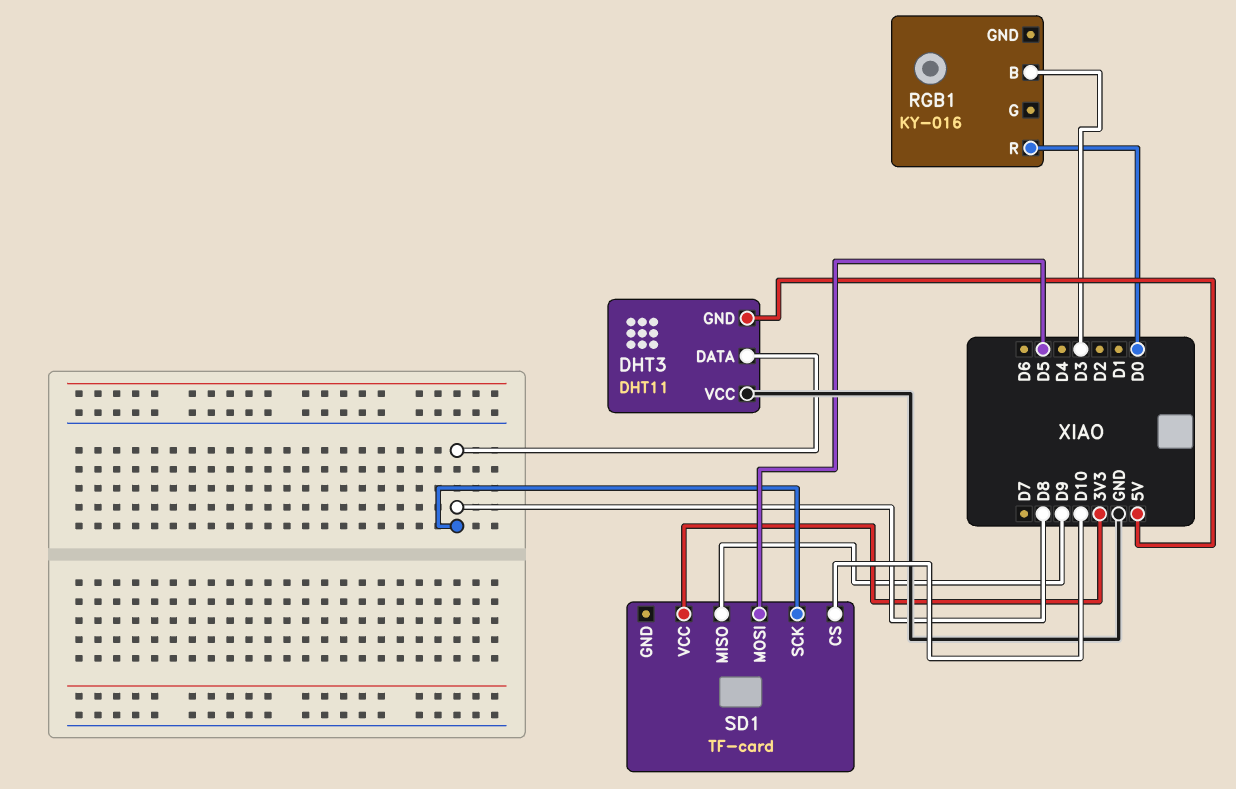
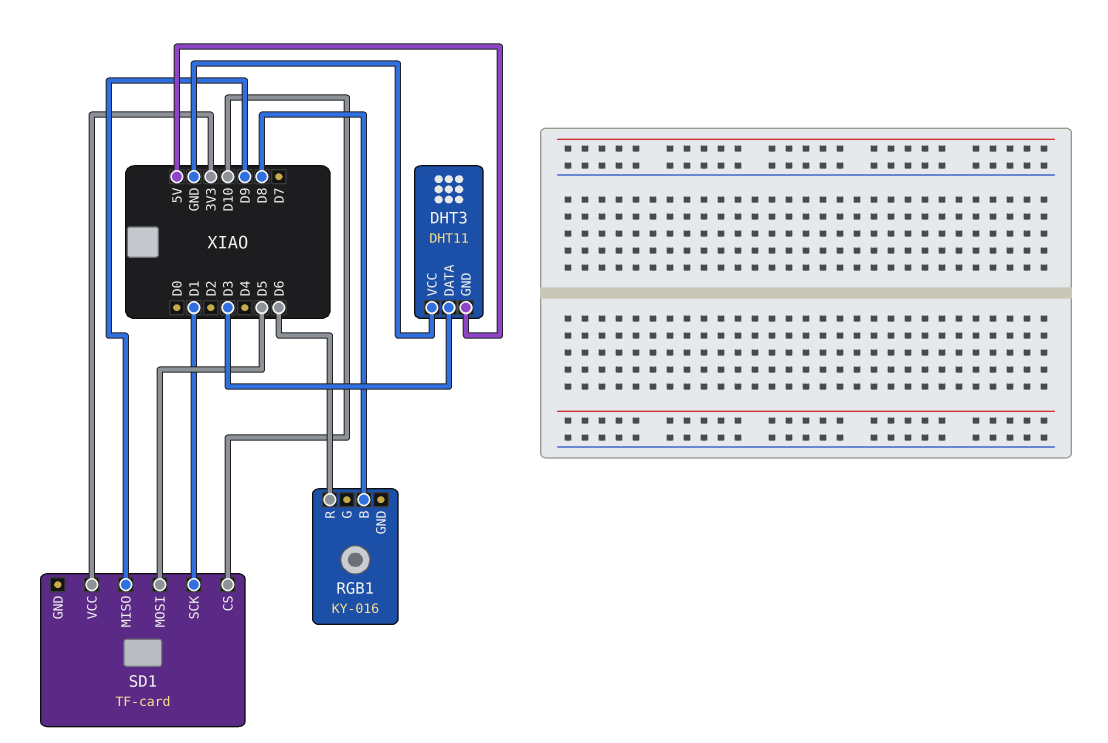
DHT3 pin DATA: D8 -> D3
RGB1 pin B: D3 -> D8
RGB1 pin R: D0 -> D6
SD1 pin SCK: D8 -> D1

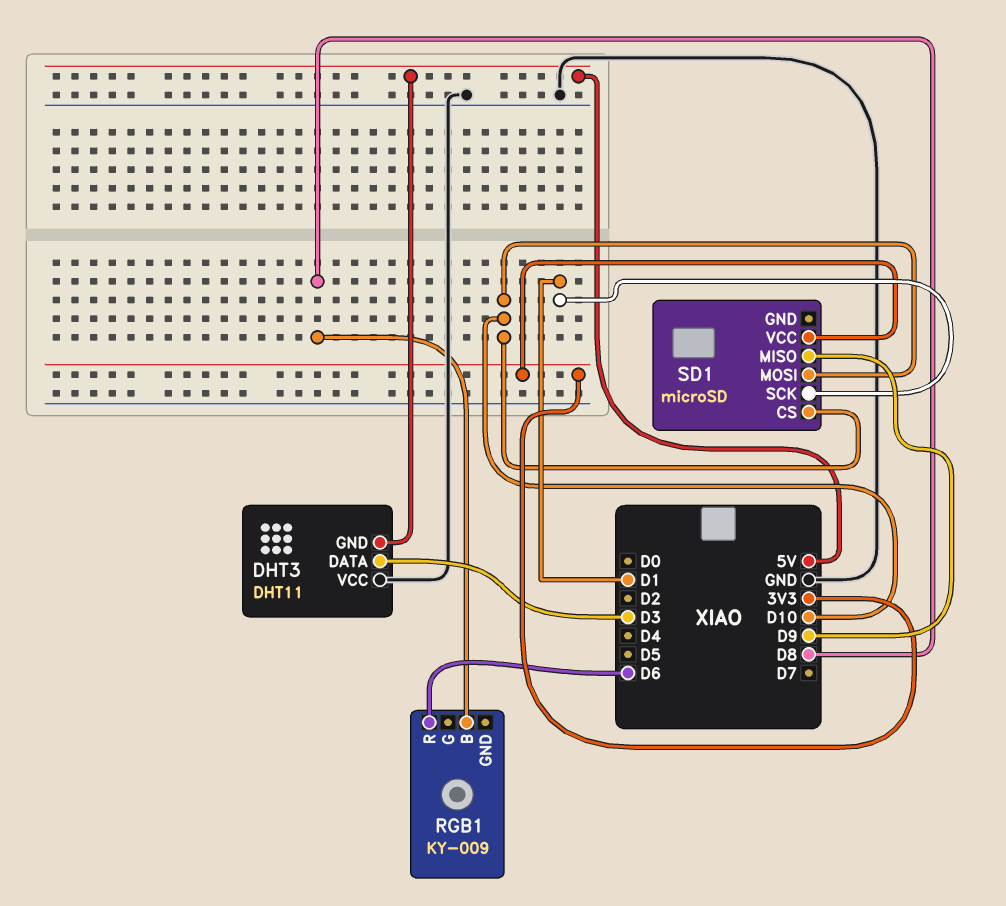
RGB1: KY-016 -> KY-009
SD1: TF-card -> microSD
SD1 pin MOSI: D5 -> D10

